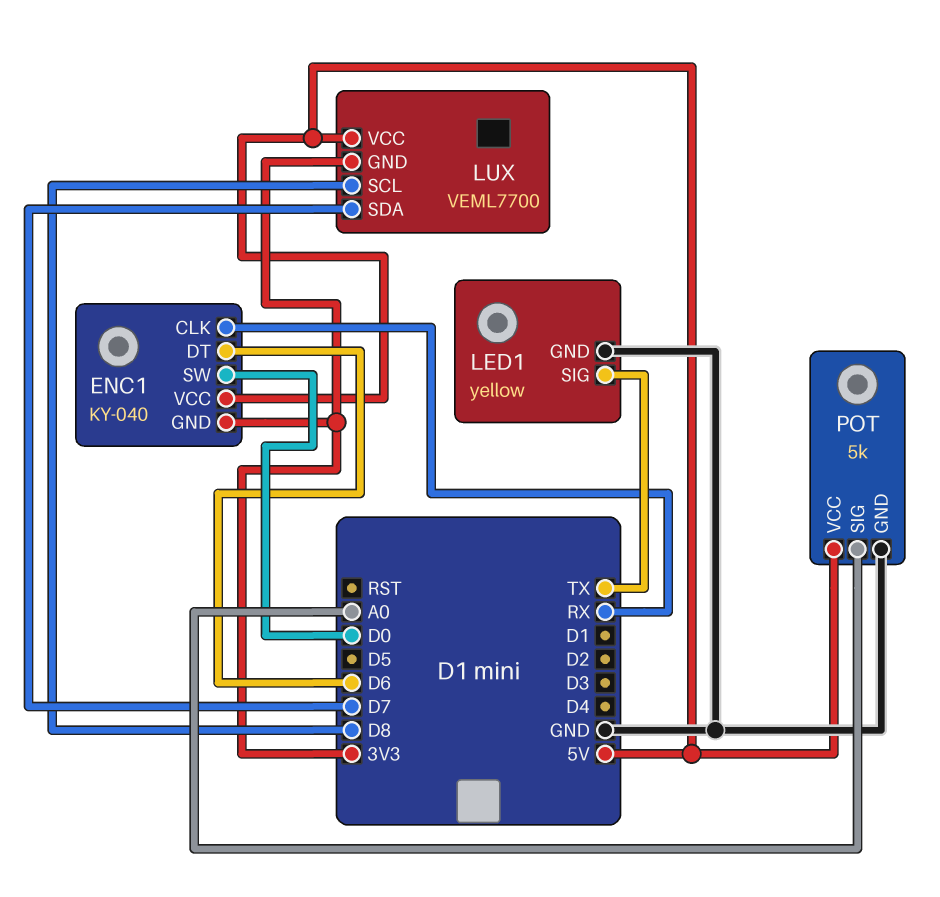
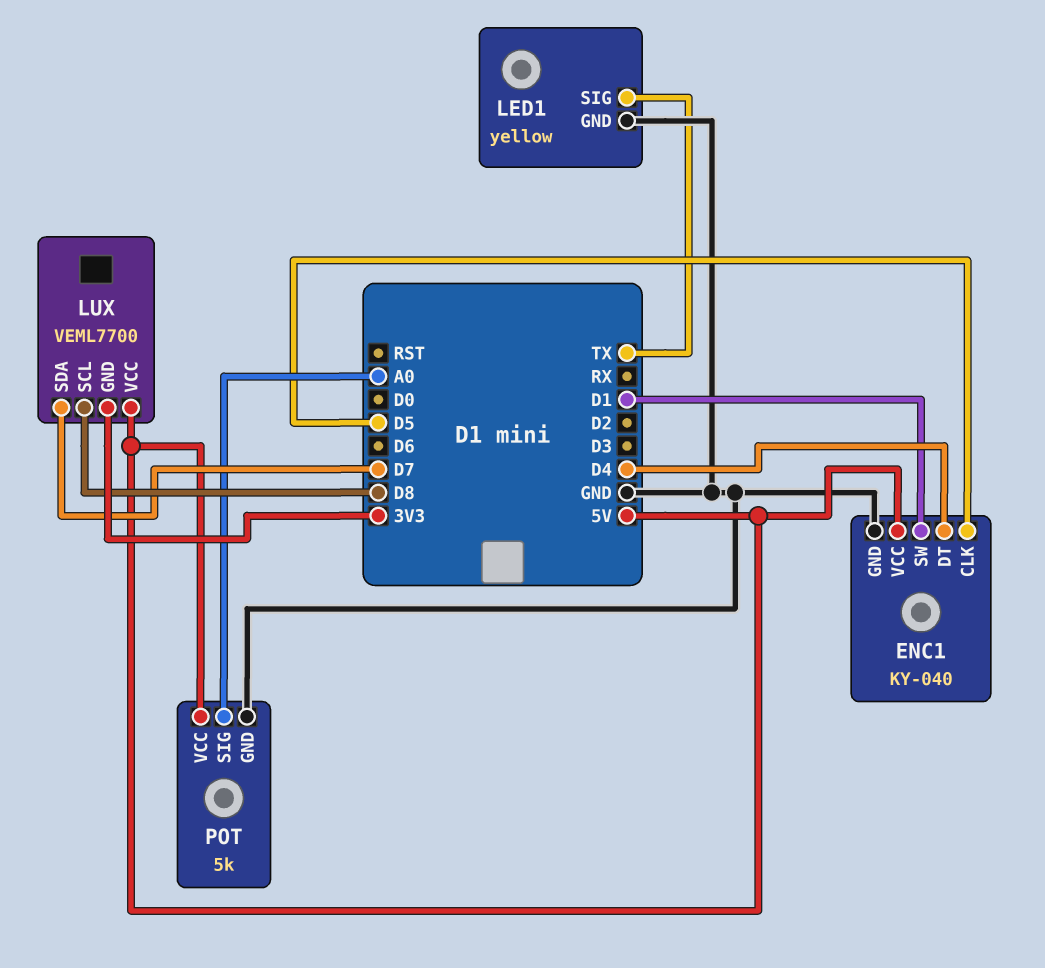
ENC1 pin CLK: RX -> D5
ENC1 pin DT: D6 -> D4
ENC1 pin GND: 3V3 -> GND
ENC1 pin SW: D0 -> D1

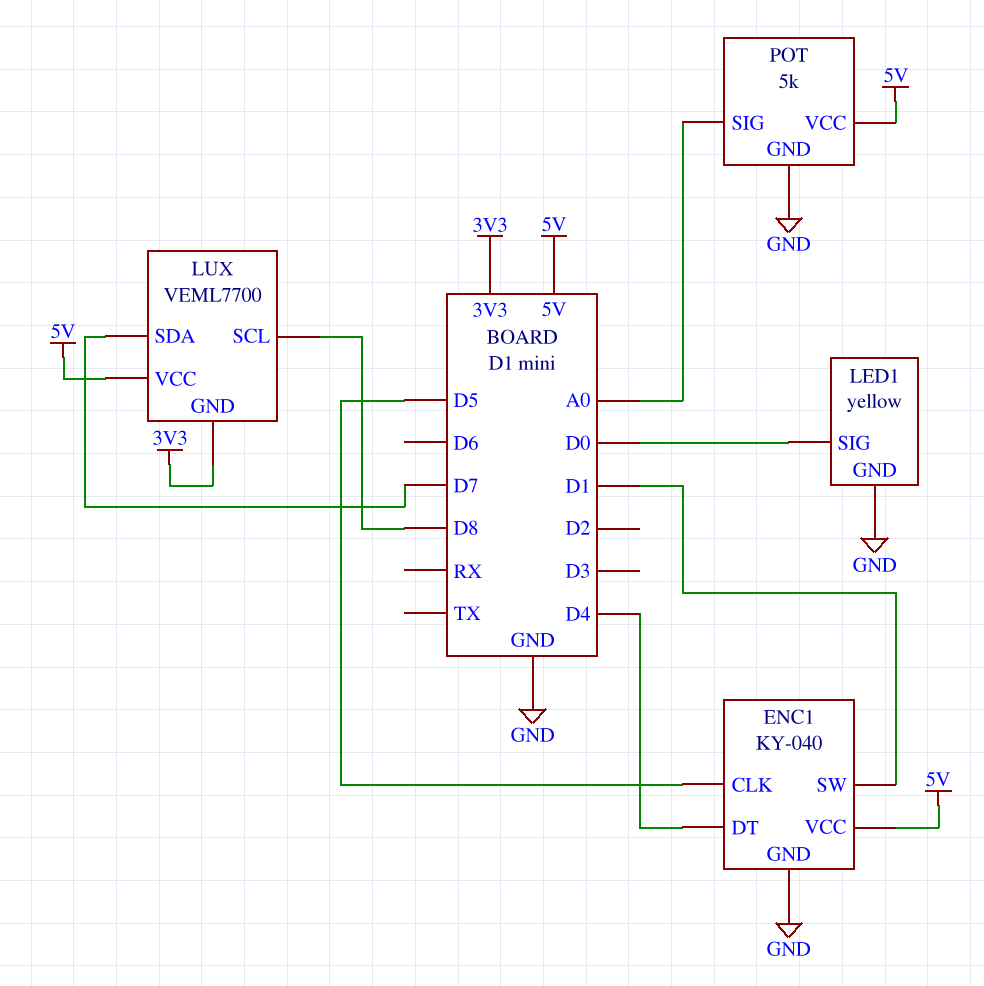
LED1 pin SIG: TX -> D0

